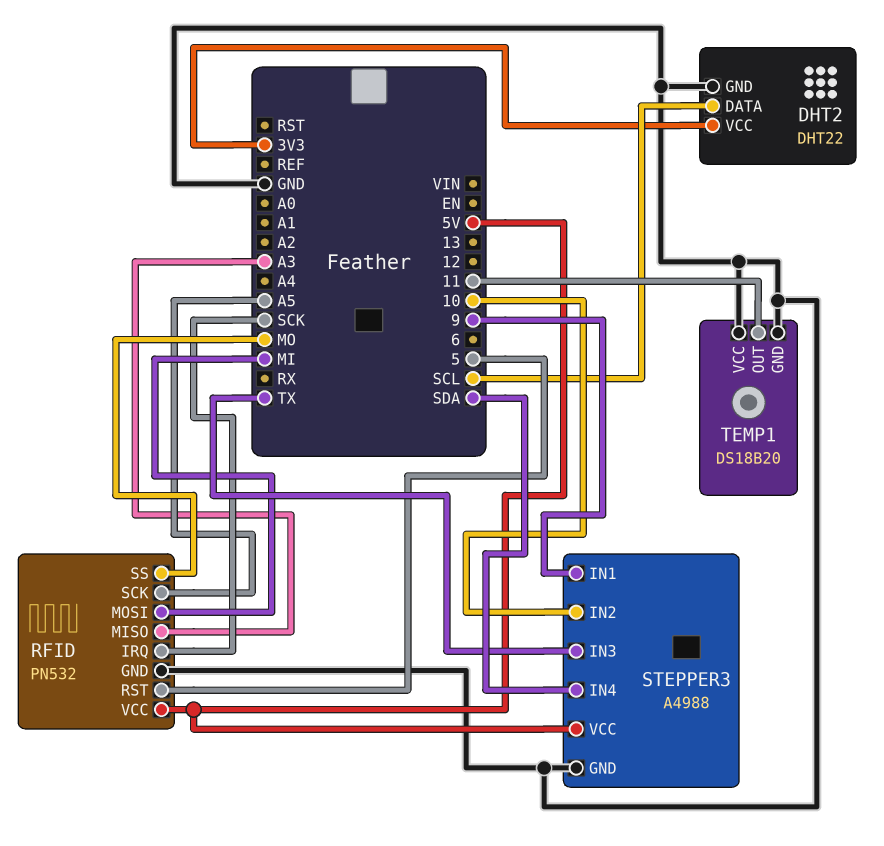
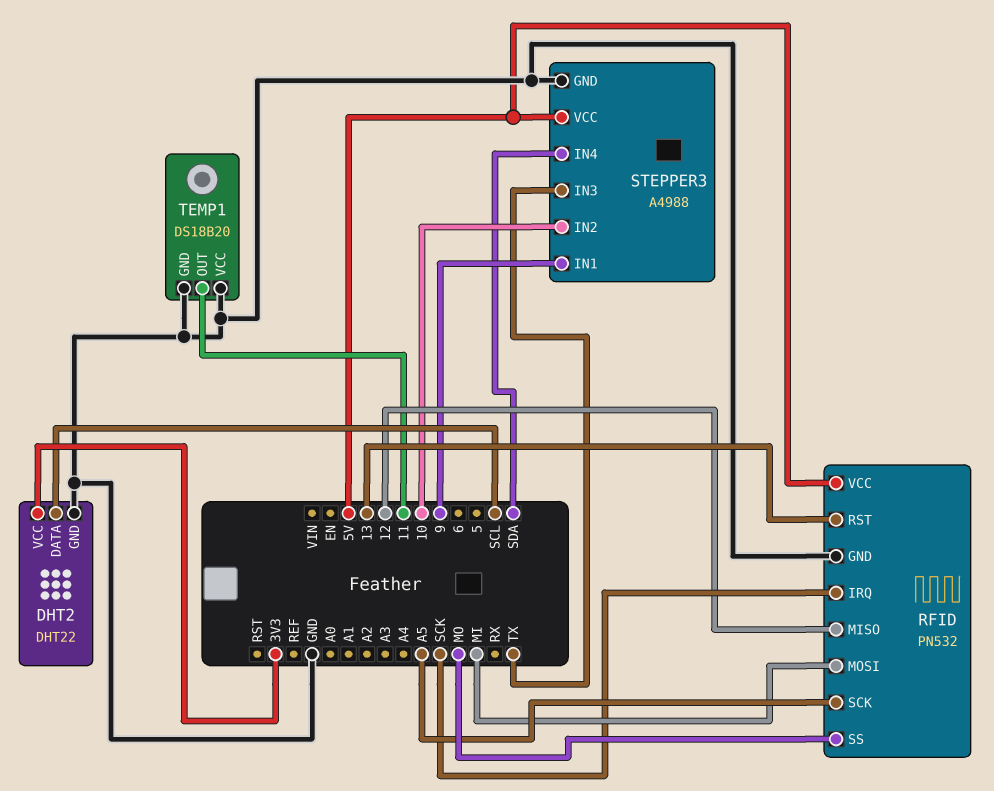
RFID pin MISO: A3 -> 12
RFID pin RST: 5 -> 13

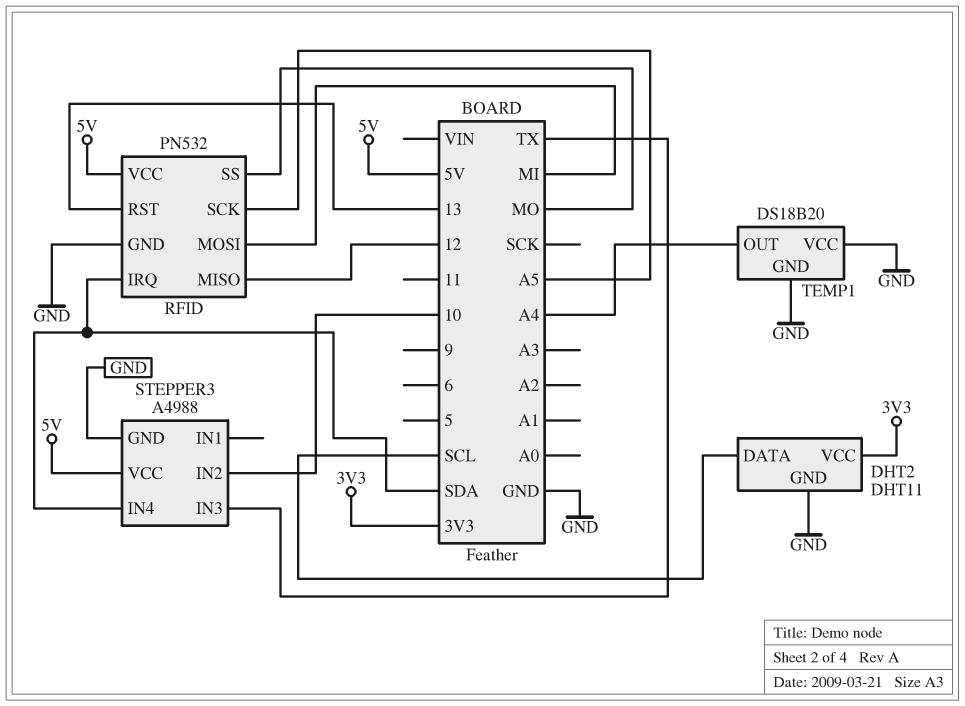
DHT2: DHT22 -> DHT11
RFID pin IRQ: SCK -> SDA
STEPPER3 pin IN1: 9 -> none
TEMP1 pin OUT: 11 -> A4

